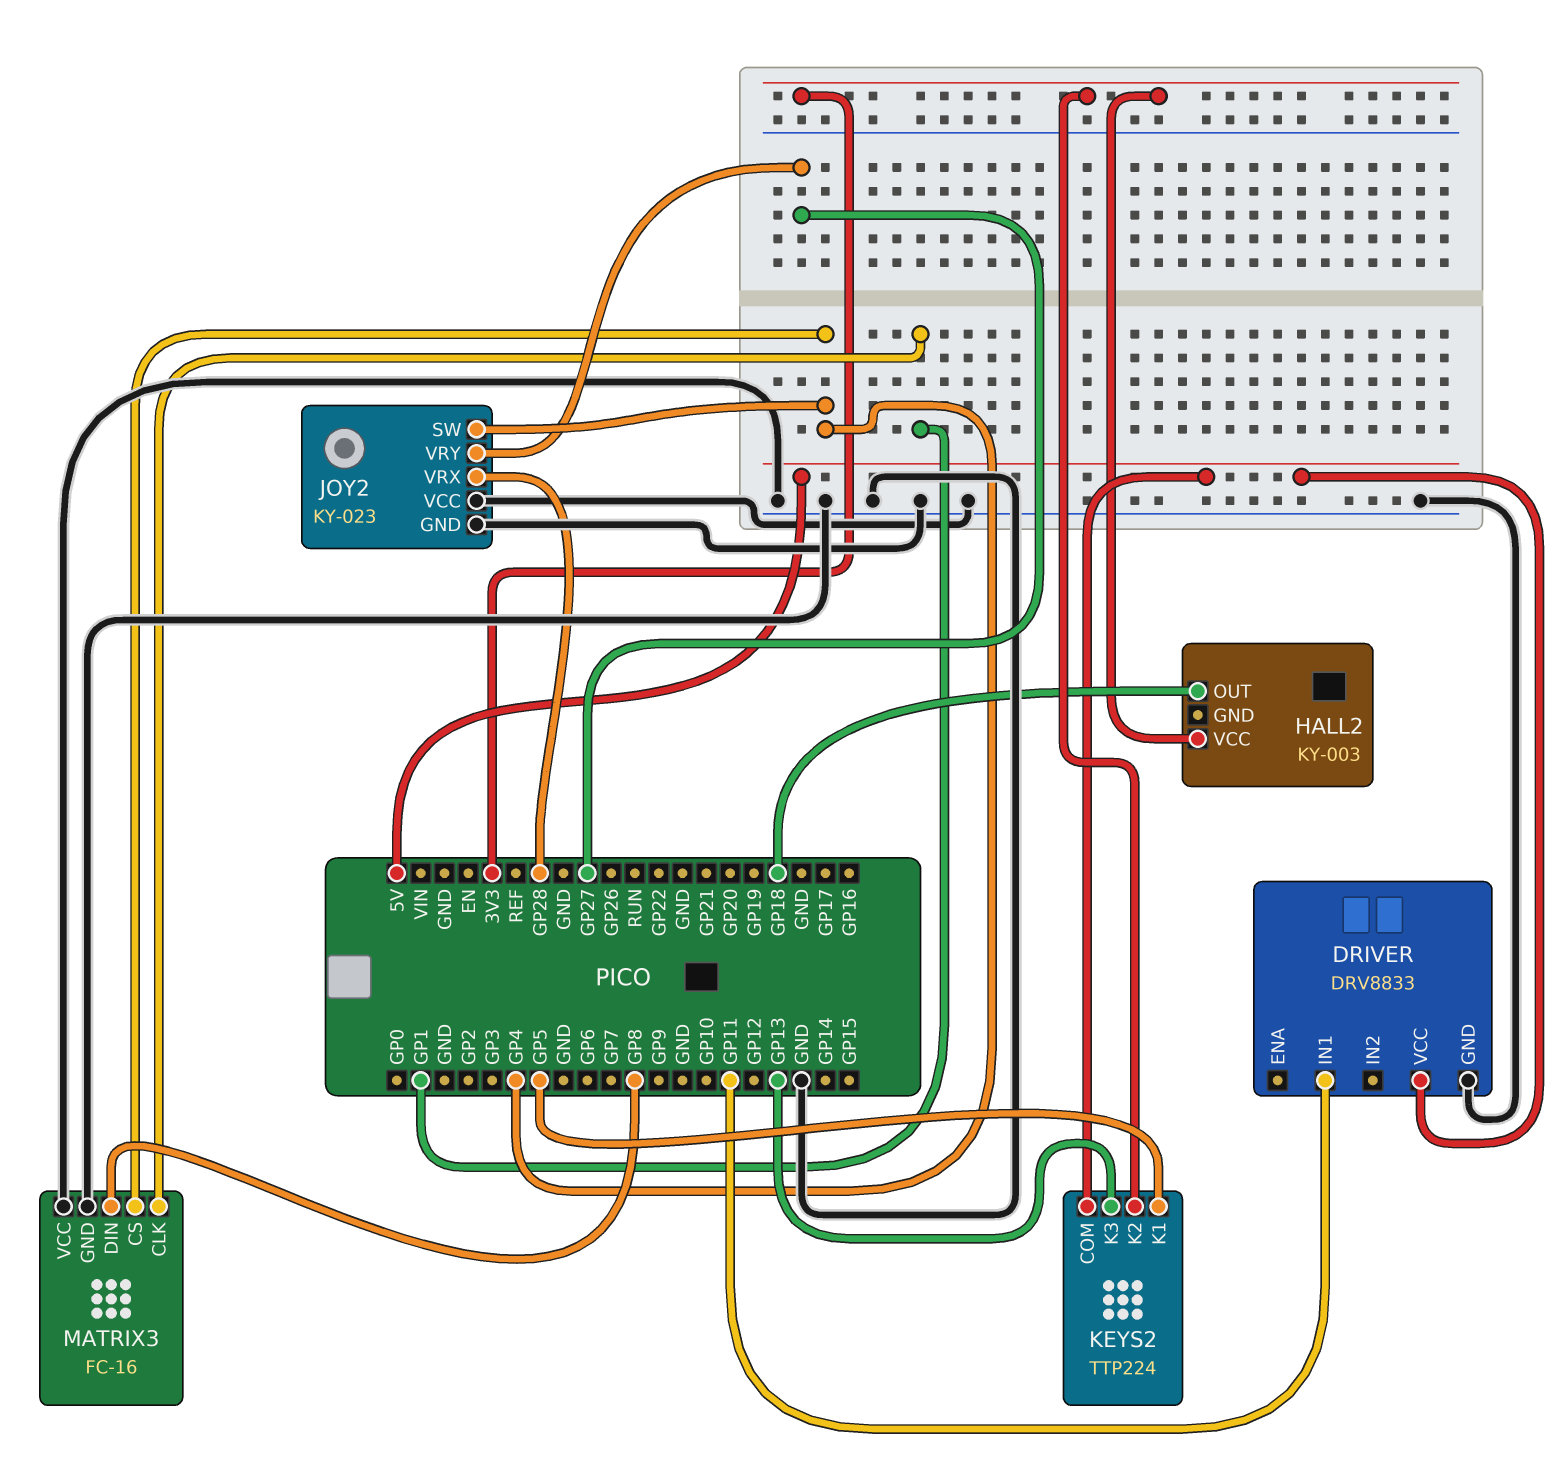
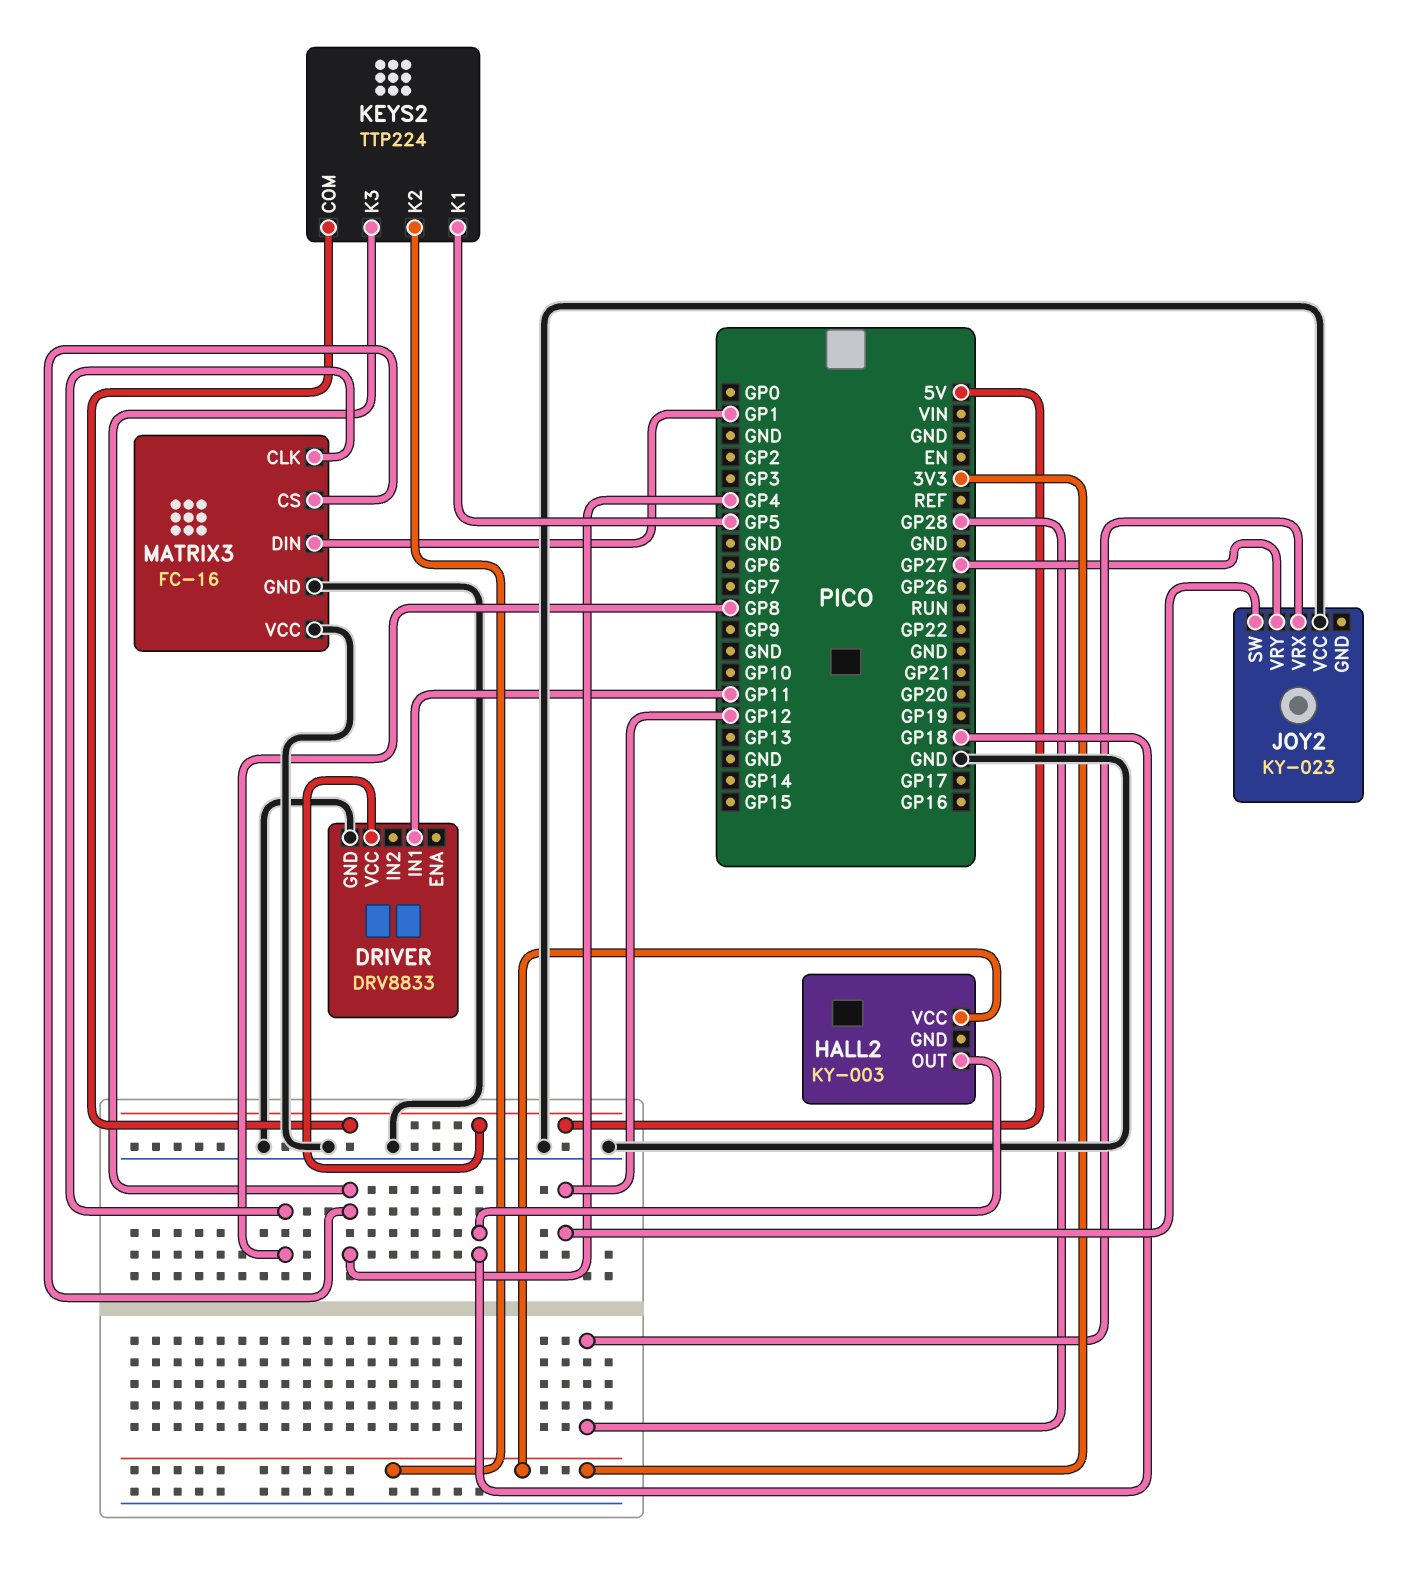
JOY2 pin GND: GND -> none
JOY2 pin SW: GP4 -> GP12
KEYS2 pin K3: GP13 -> GP4
MATRIX3 pin CLK: GP1 -> GP8
MATRIX3 pin DIN: GP8 -> GP1

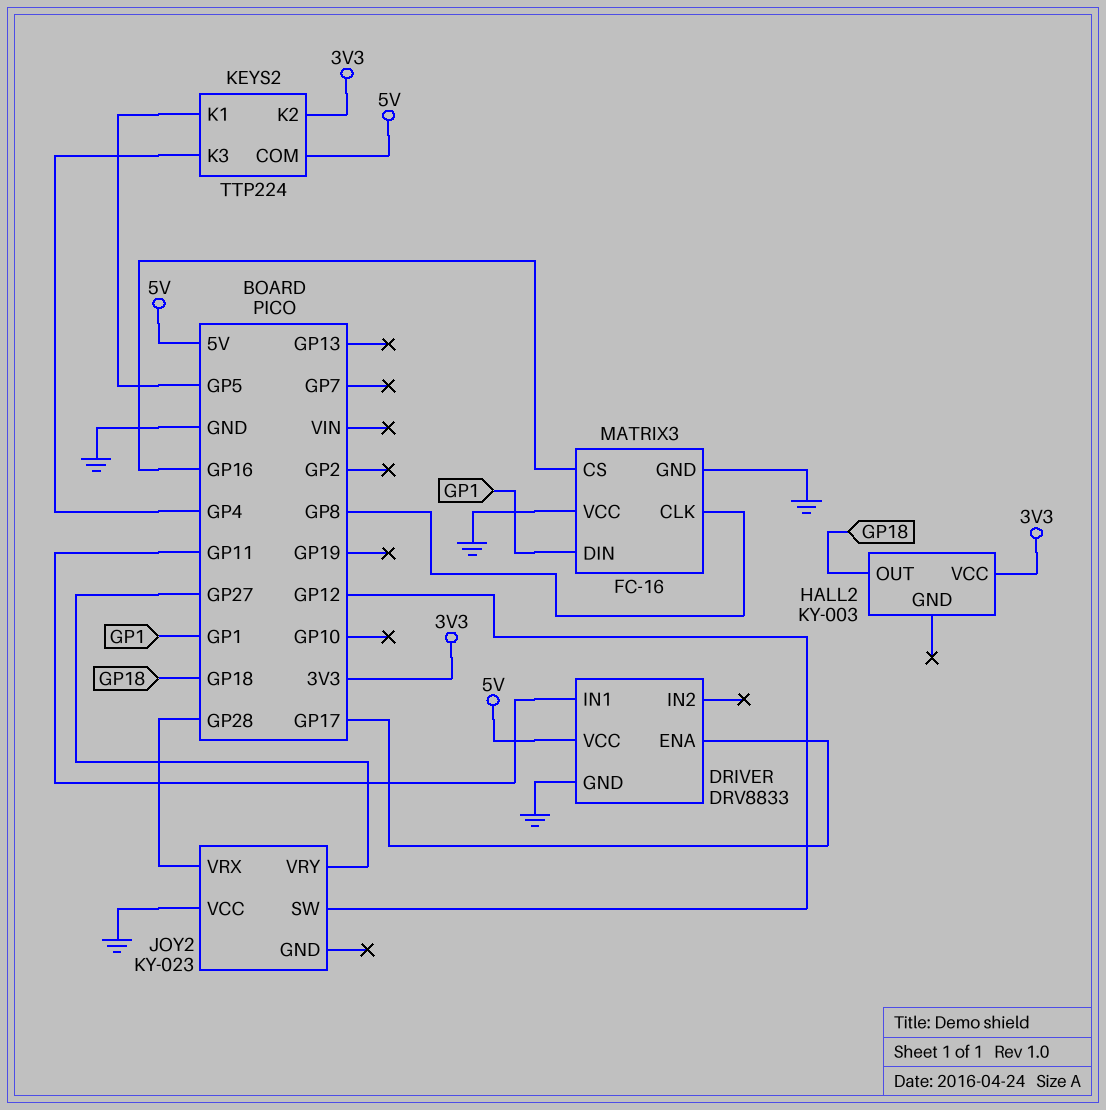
DRIVER pin ENA: none -> GP17
MATRIX3 pin CS: GP4 -> GP16

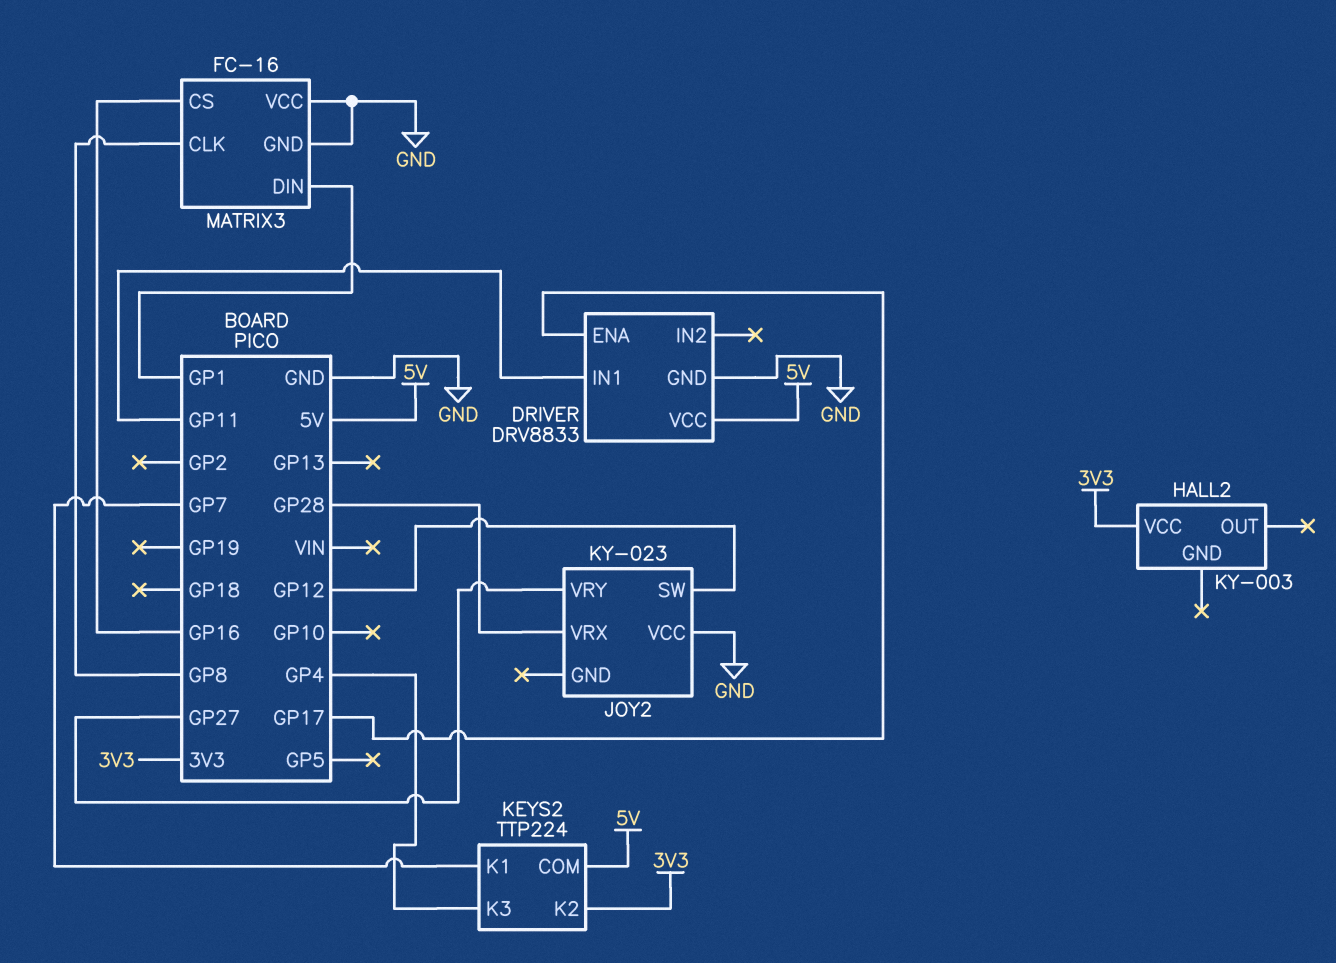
HALL2 pin OUT: GP18 -> none
KEYS2 pin K1: GP5 -> GP7

